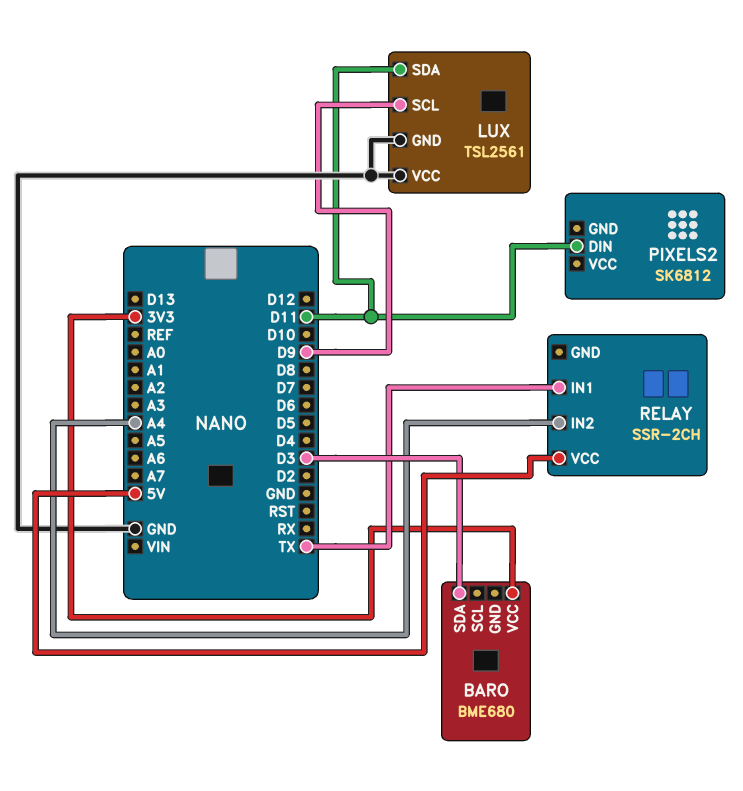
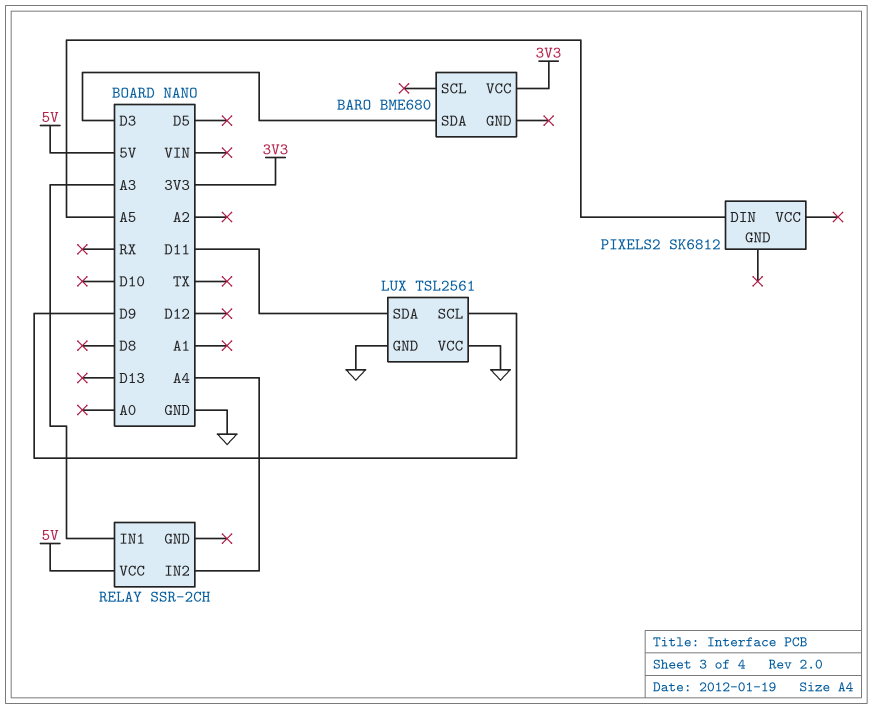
PIXELS2 pin DIN: D11 -> A5
RELAY pin IN1: TX -> A3

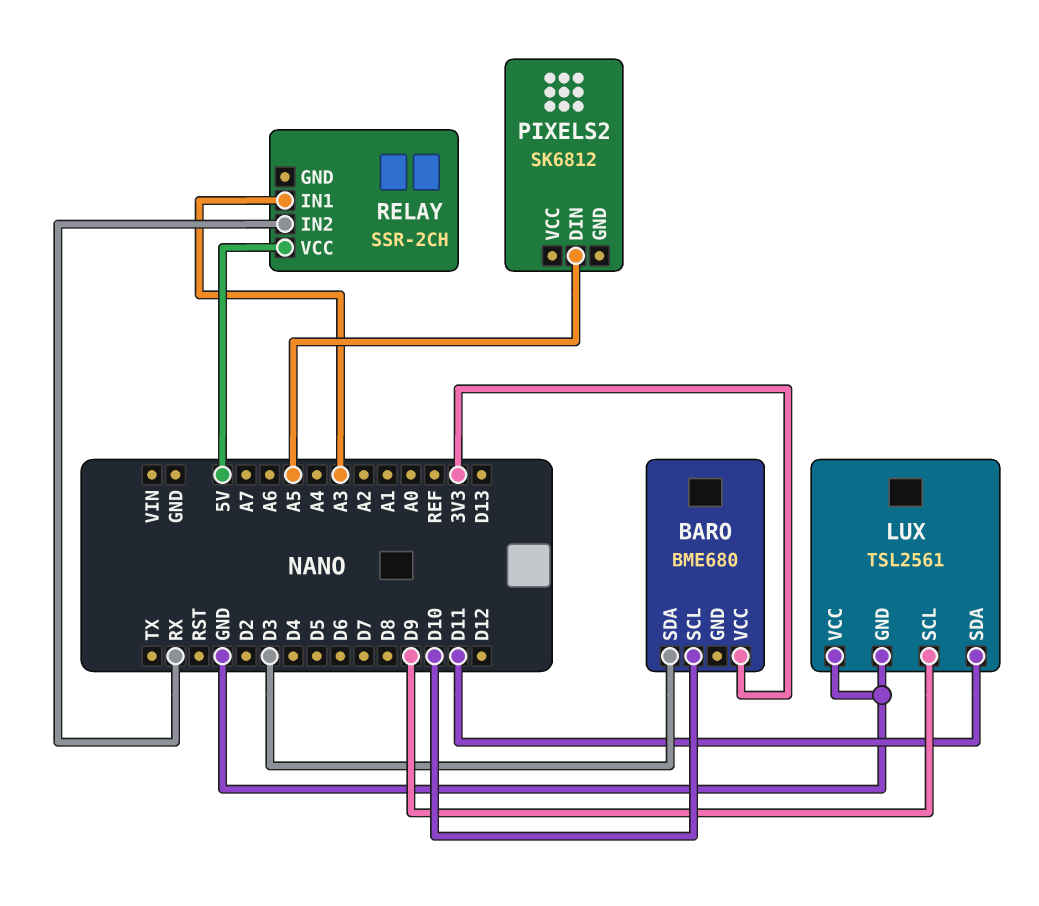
BARO pin SCL: none -> D10
RELAY pin IN2: A4 -> RX

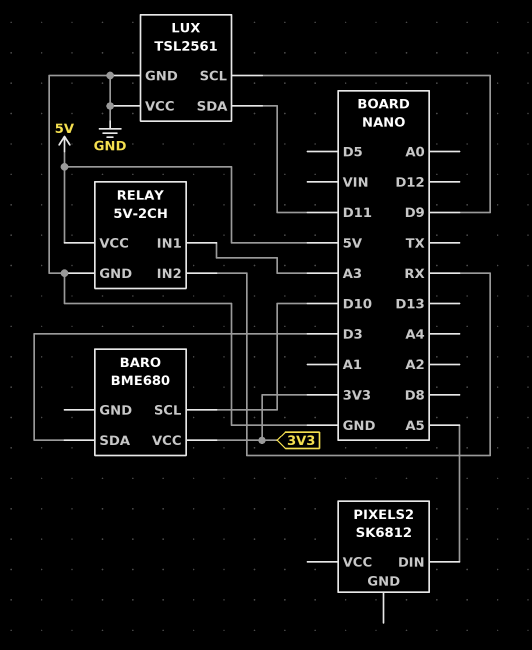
RELAY: SSR-2CH -> 5V-2CH
RELAY pin GND: none -> GND

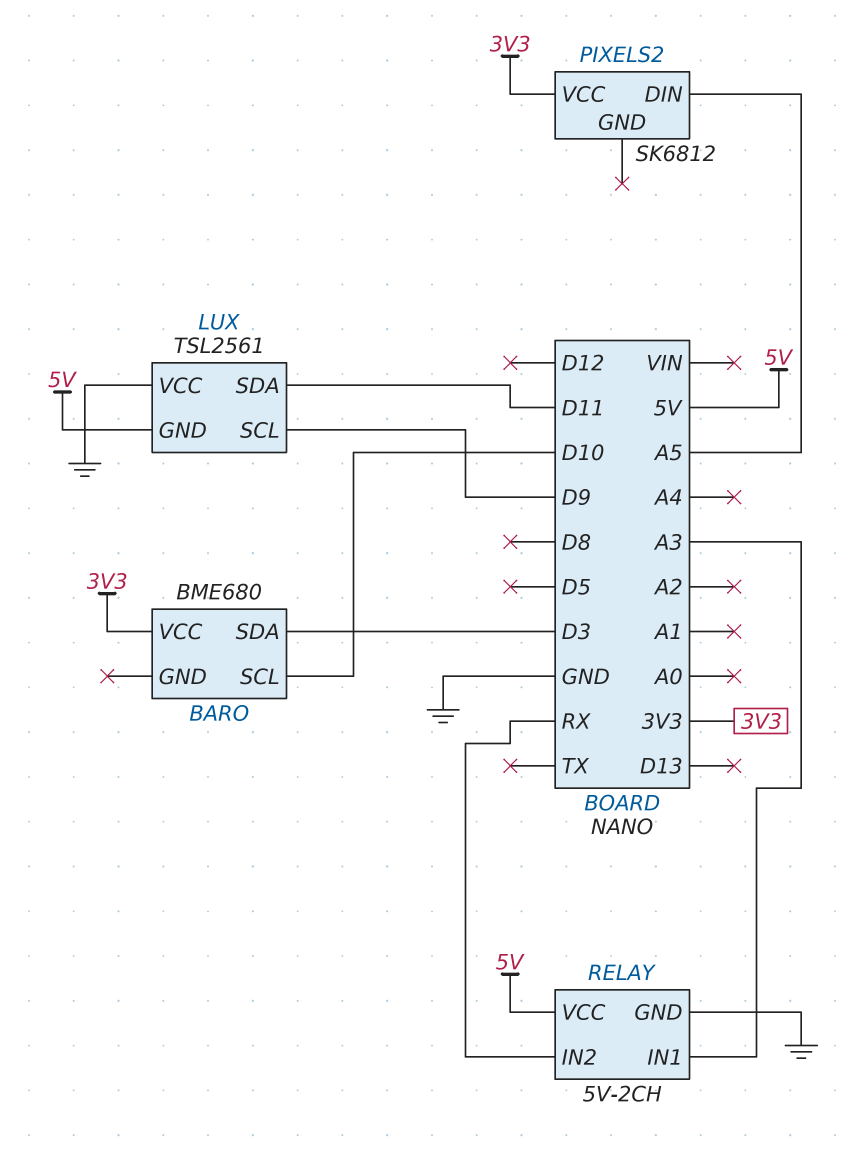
LUX pin GND: GND -> 5V
PIXELS2 pin VCC: none -> 3V3

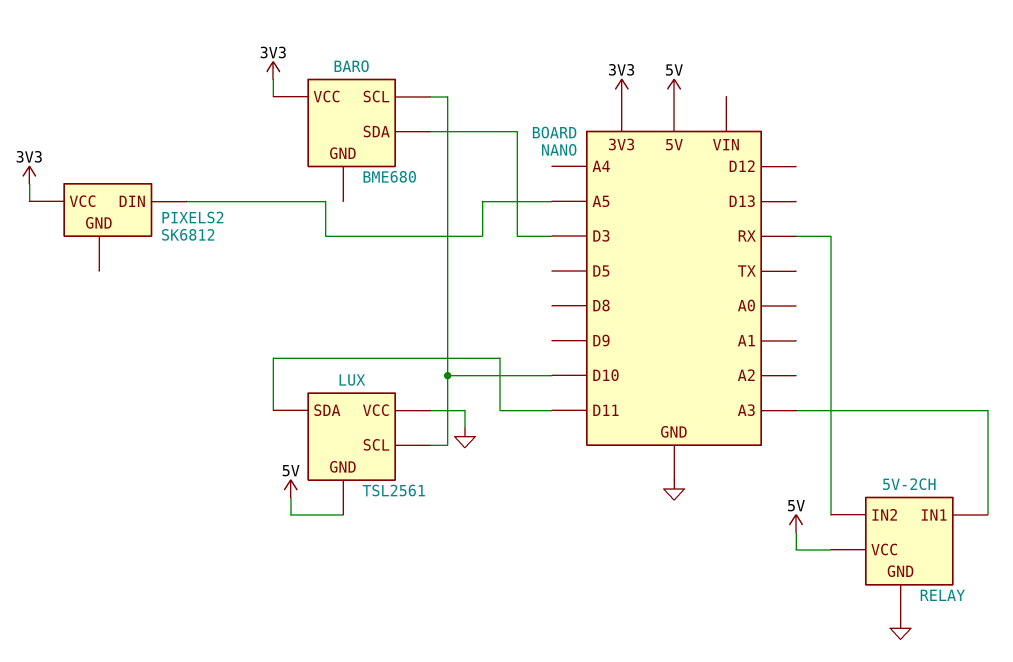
LUX pin SCL: D9 -> D10

